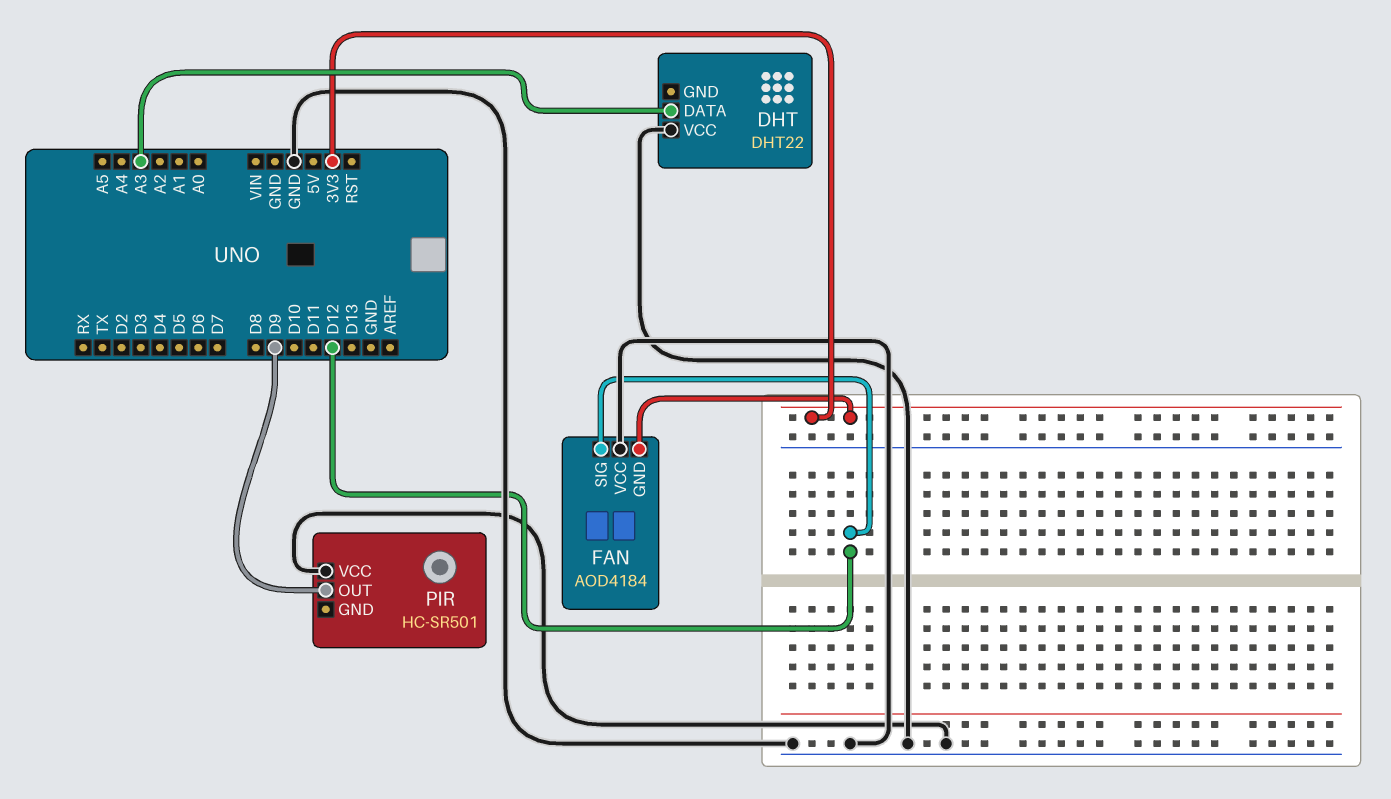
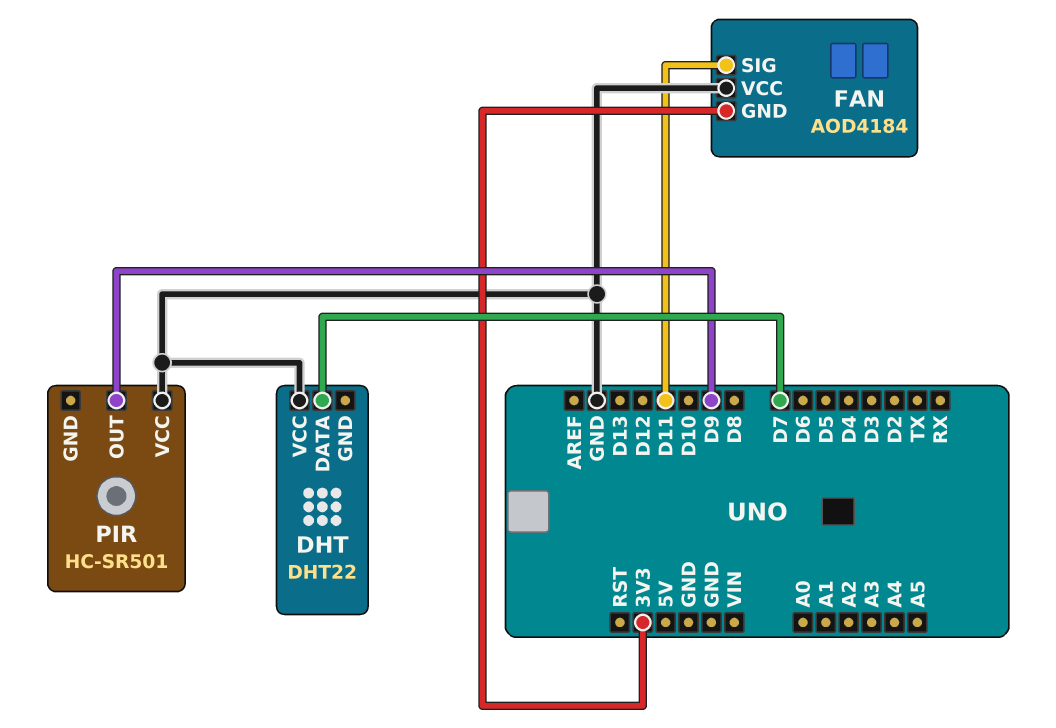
DHT pin DATA: A3 -> D7
FAN pin SIG: D12 -> D11

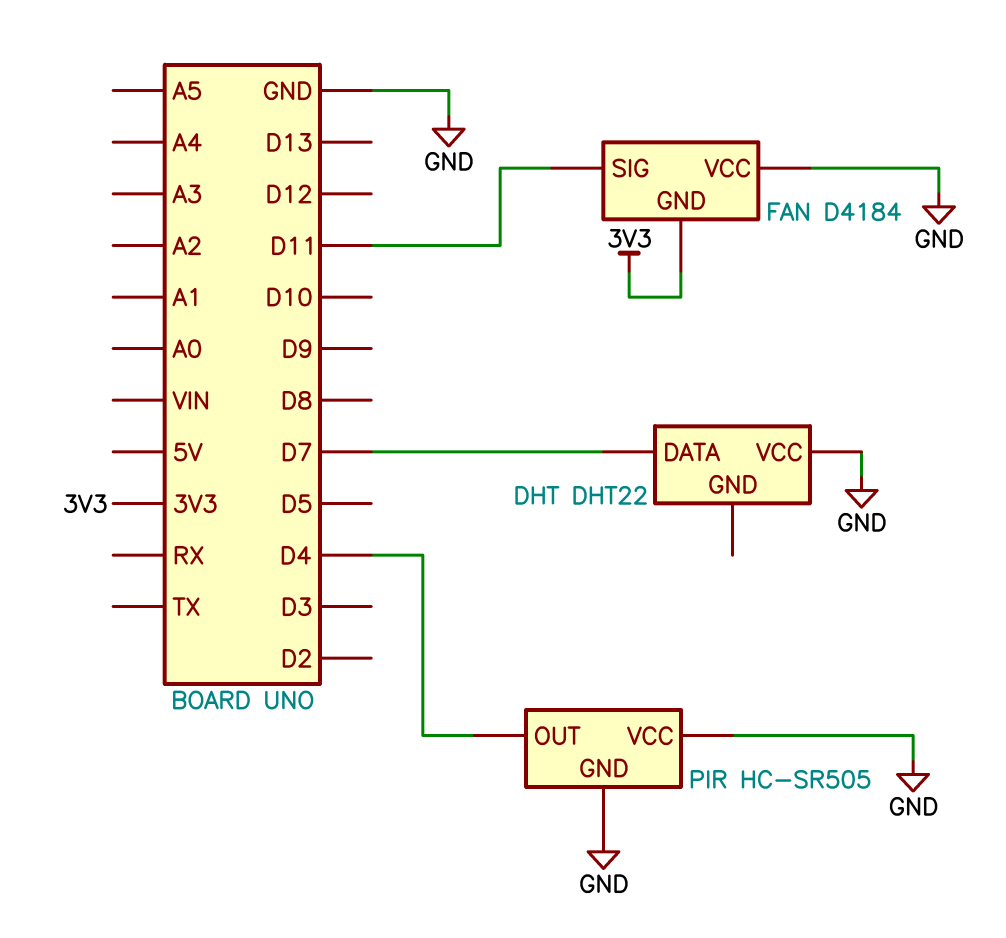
FAN: AOD4184 -> D4184
PIR: HC-SR501 -> HC-SR505
PIR pin GND: none -> GND
PIR pin OUT: D9 -> D4

